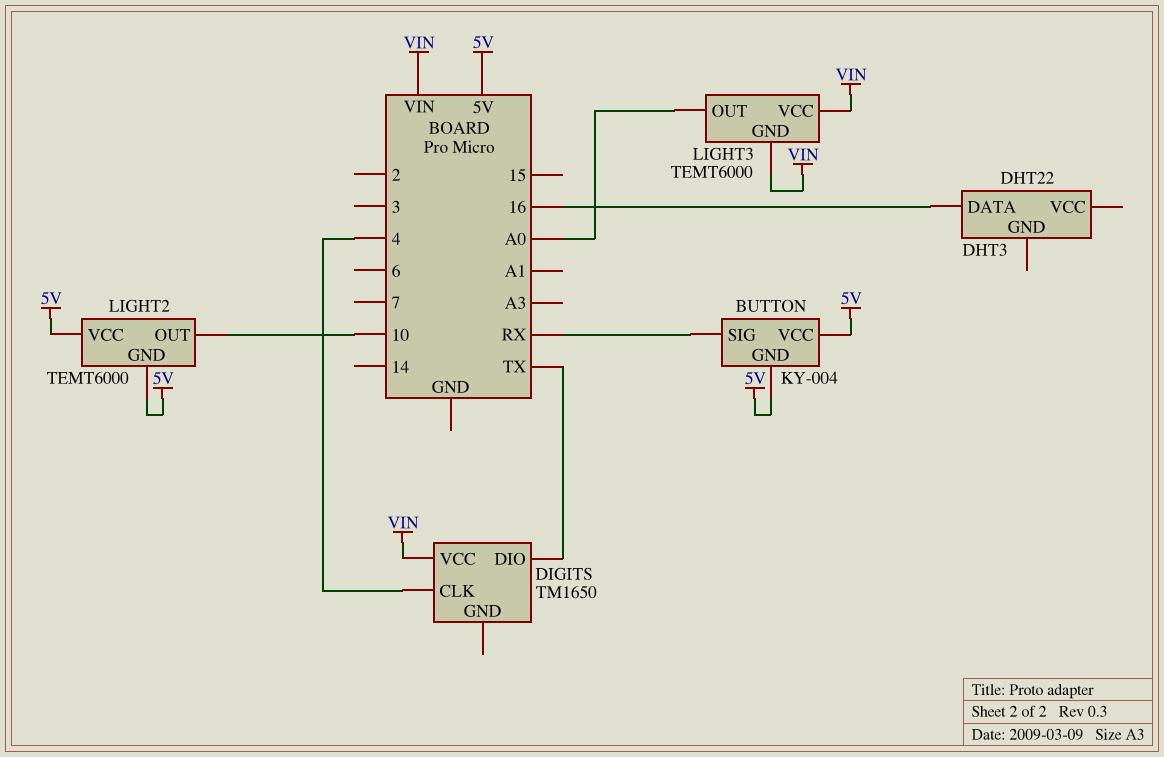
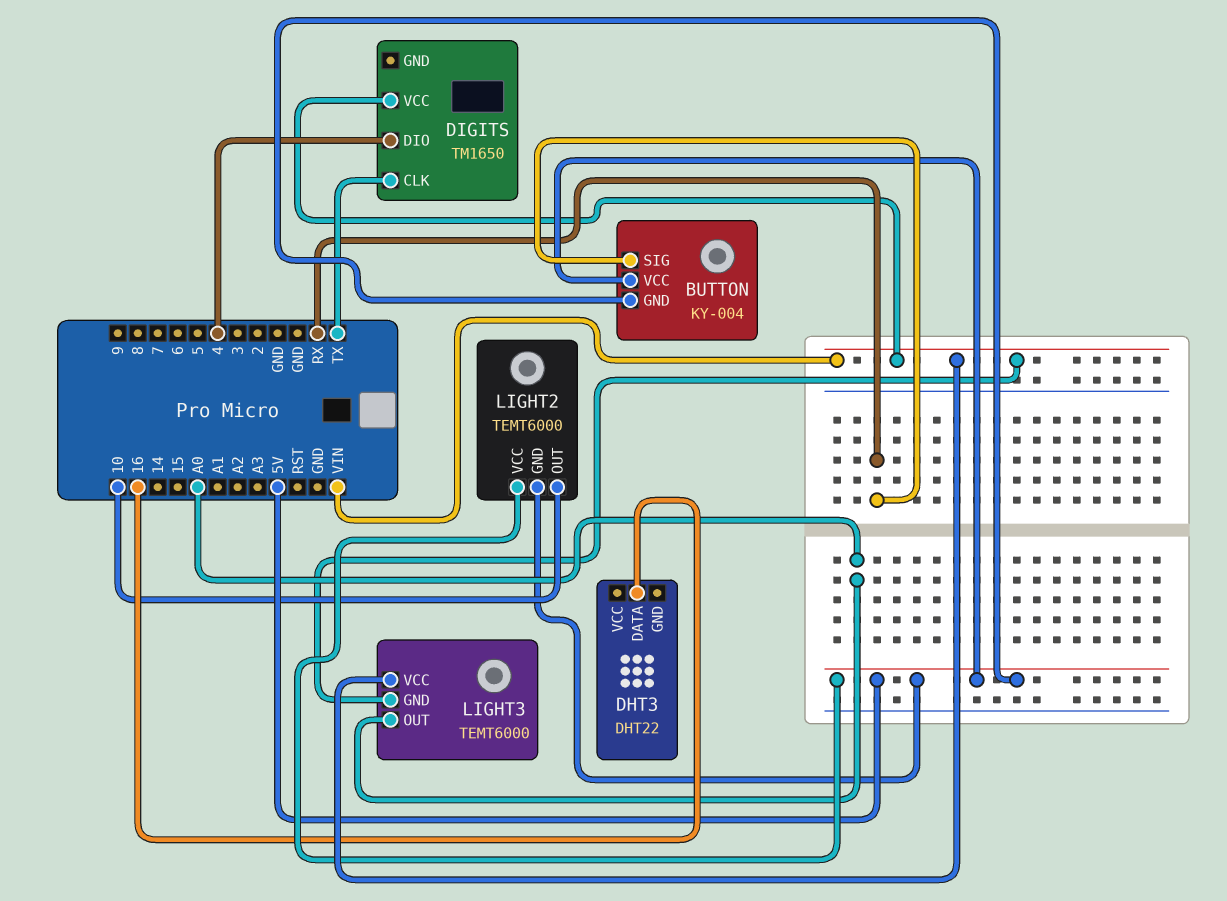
DIGITS pin CLK: 4 -> TX
DIGITS pin DIO: TX -> 4

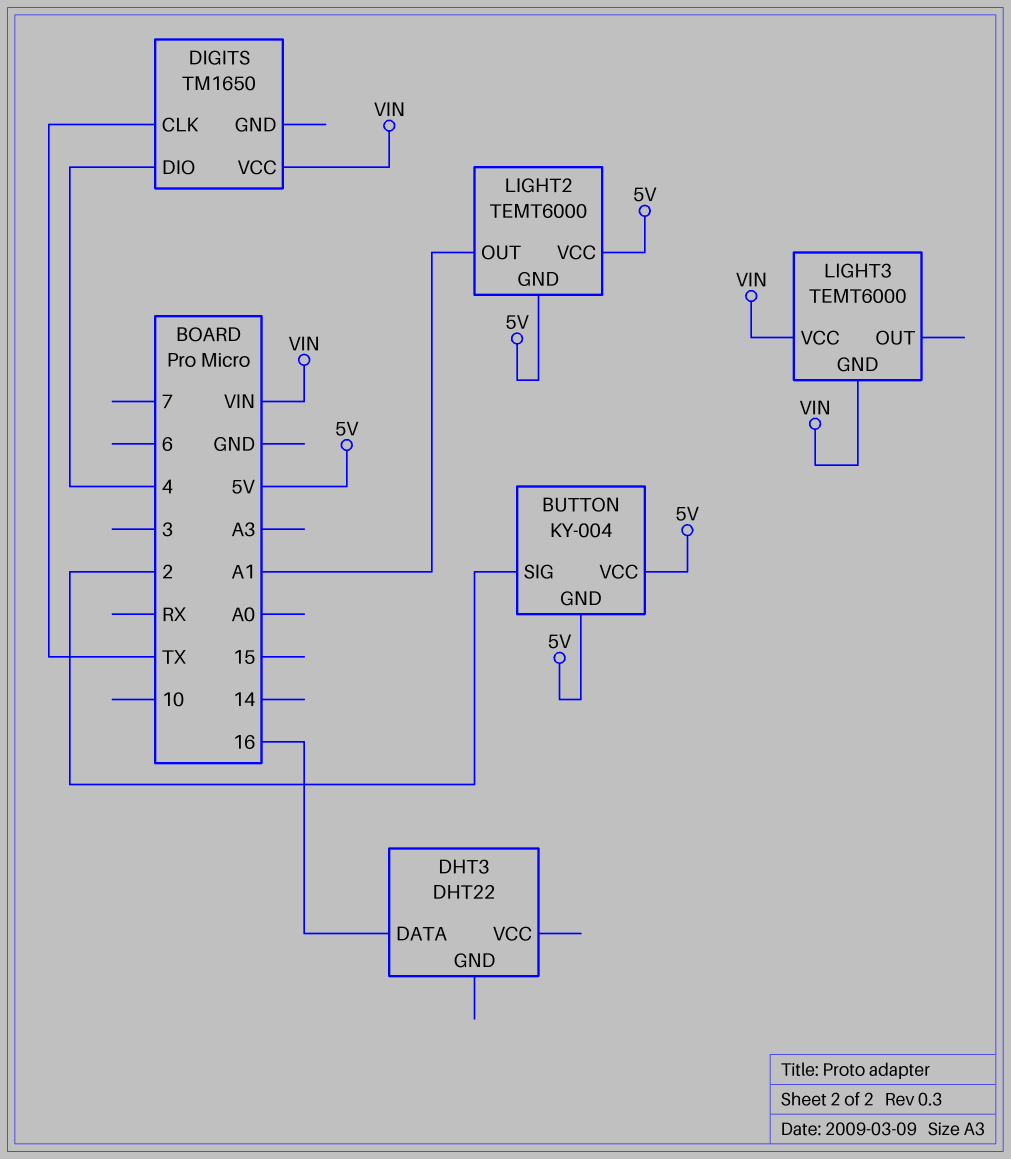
BUTTON pin SIG: RX -> 2
LIGHT2 pin OUT: 10 -> A1
LIGHT3 pin OUT: A0 -> none

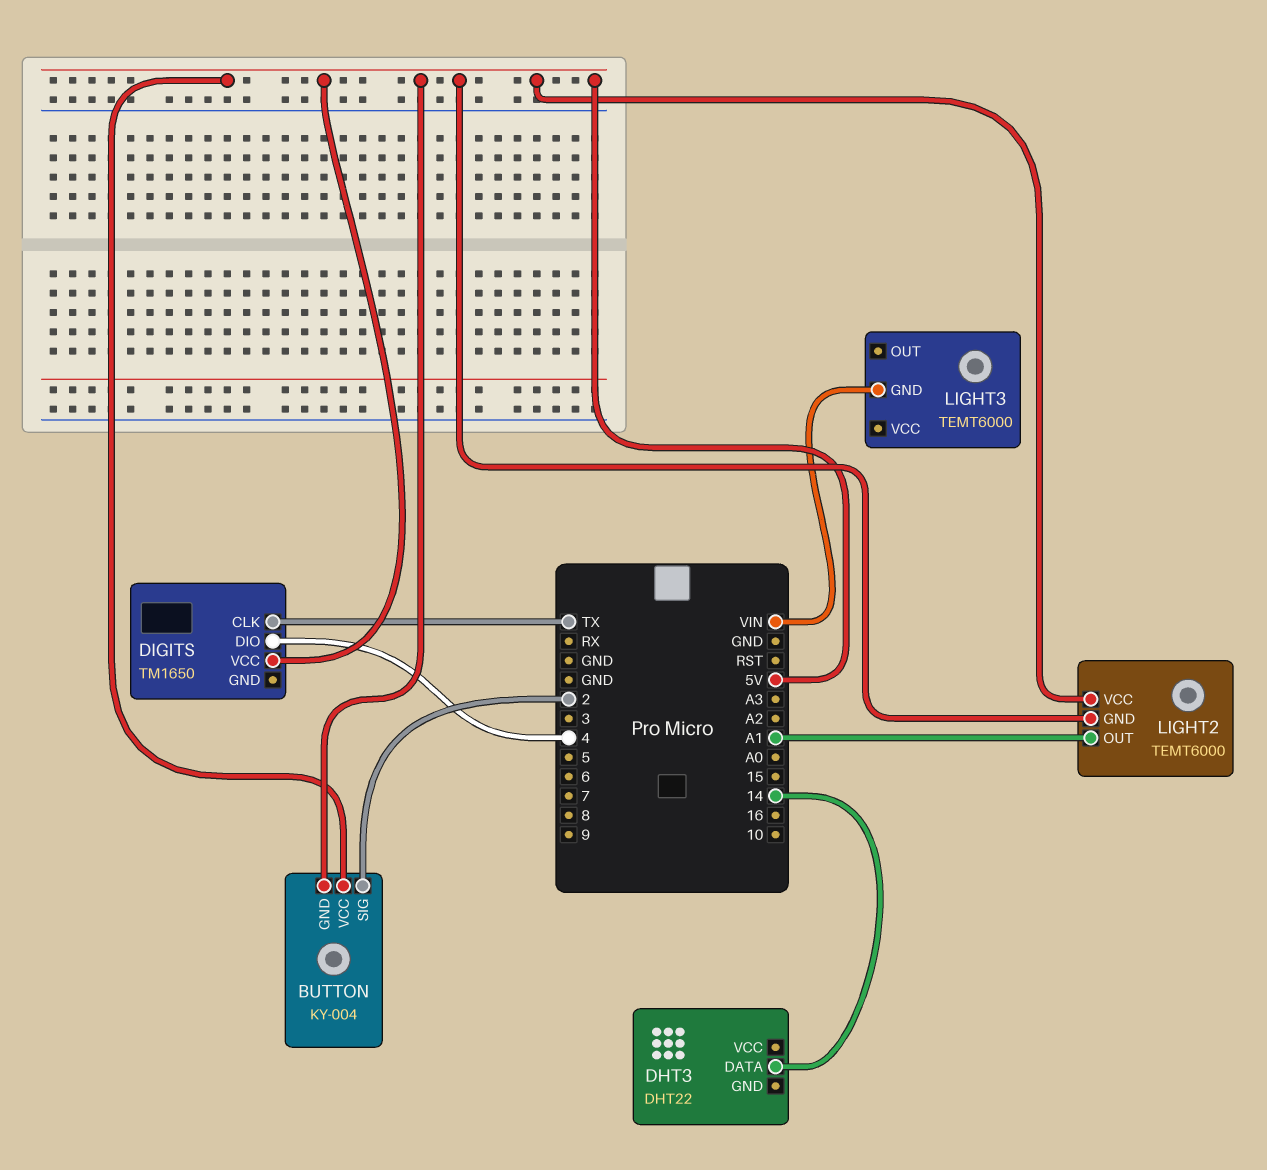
DHT3 pin DATA: 16 -> 14
DIGITS pin VCC: VIN -> 5V
LIGHT3 pin VCC: VIN -> none

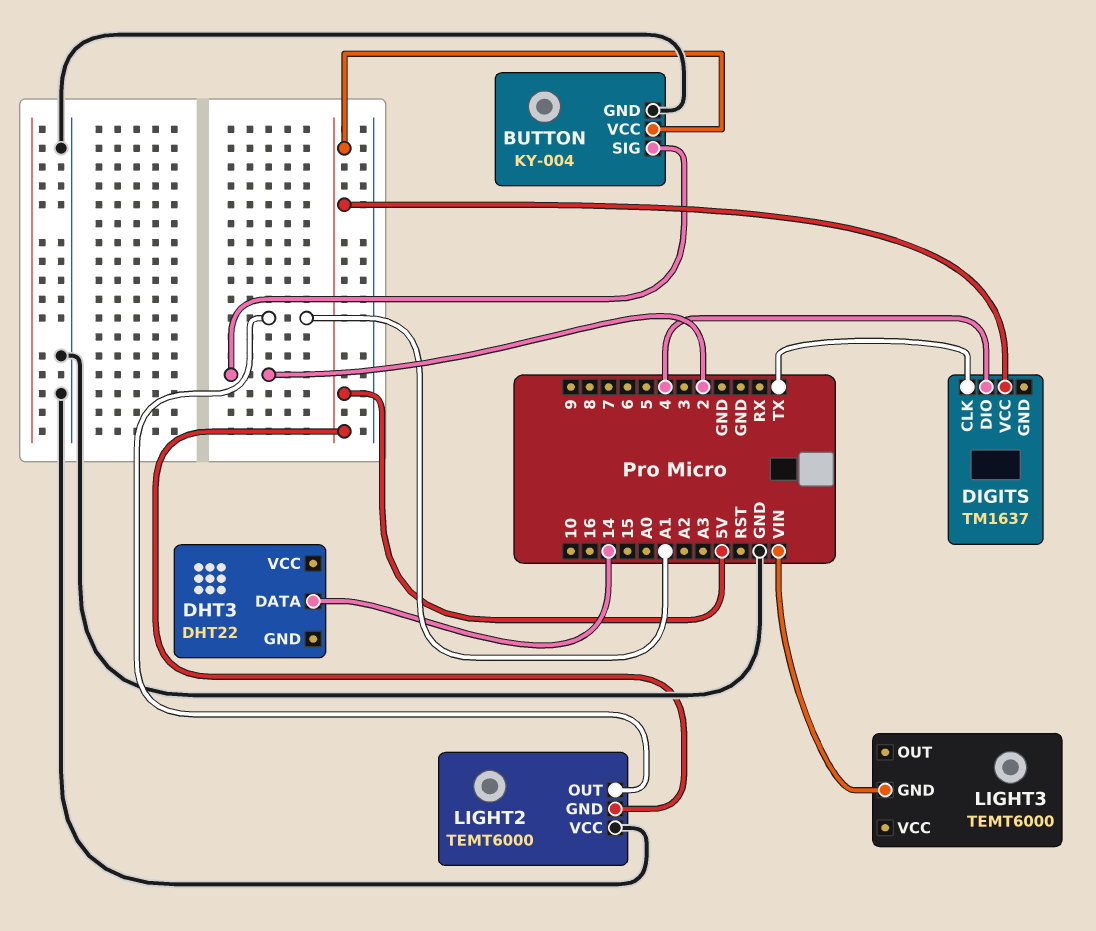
BUTTON pin GND: 5V -> GND
DIGITS: TM1650 -> TM1637
LIGHT2 pin VCC: 5V -> GND

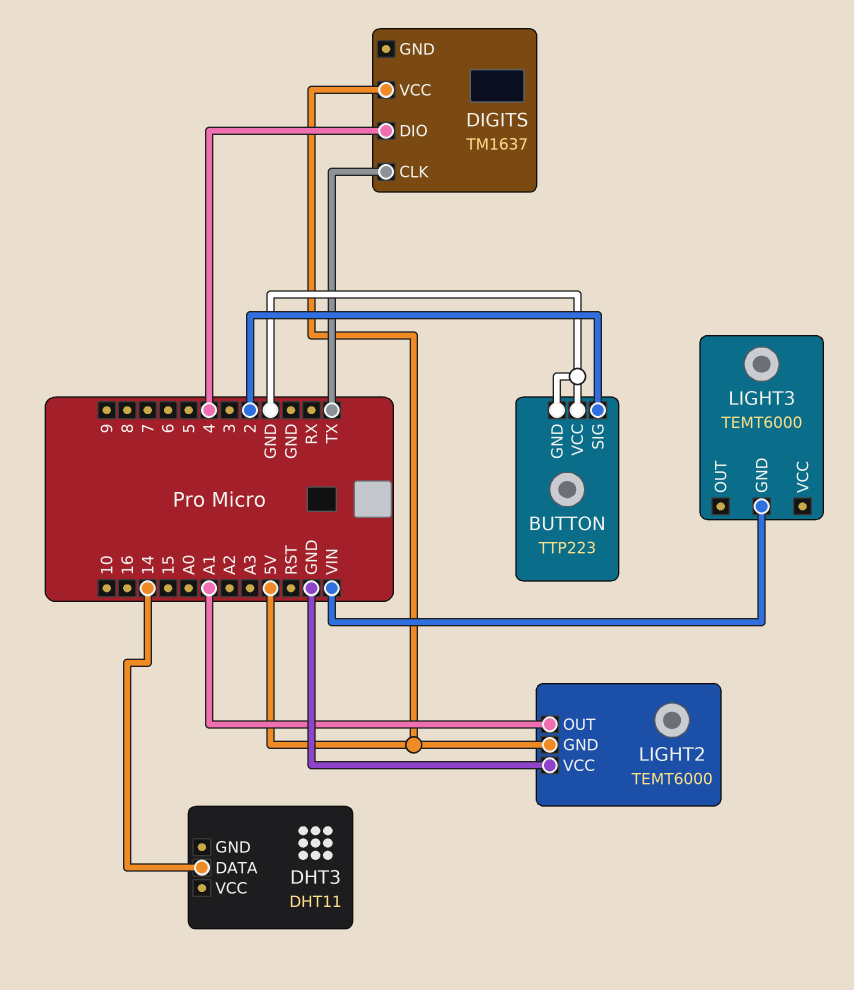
BUTTON: KY-004 -> TTP223
BUTTON pin VCC: 5V -> GND
DHT3: DHT22 -> DHT11

